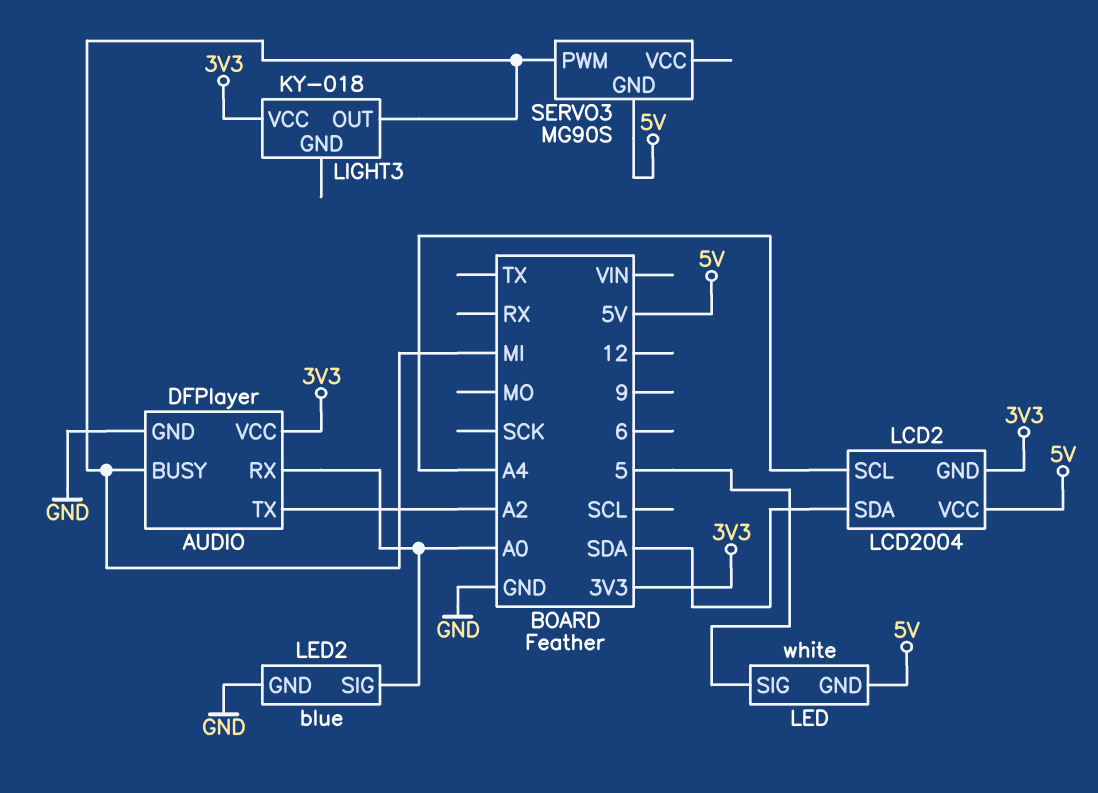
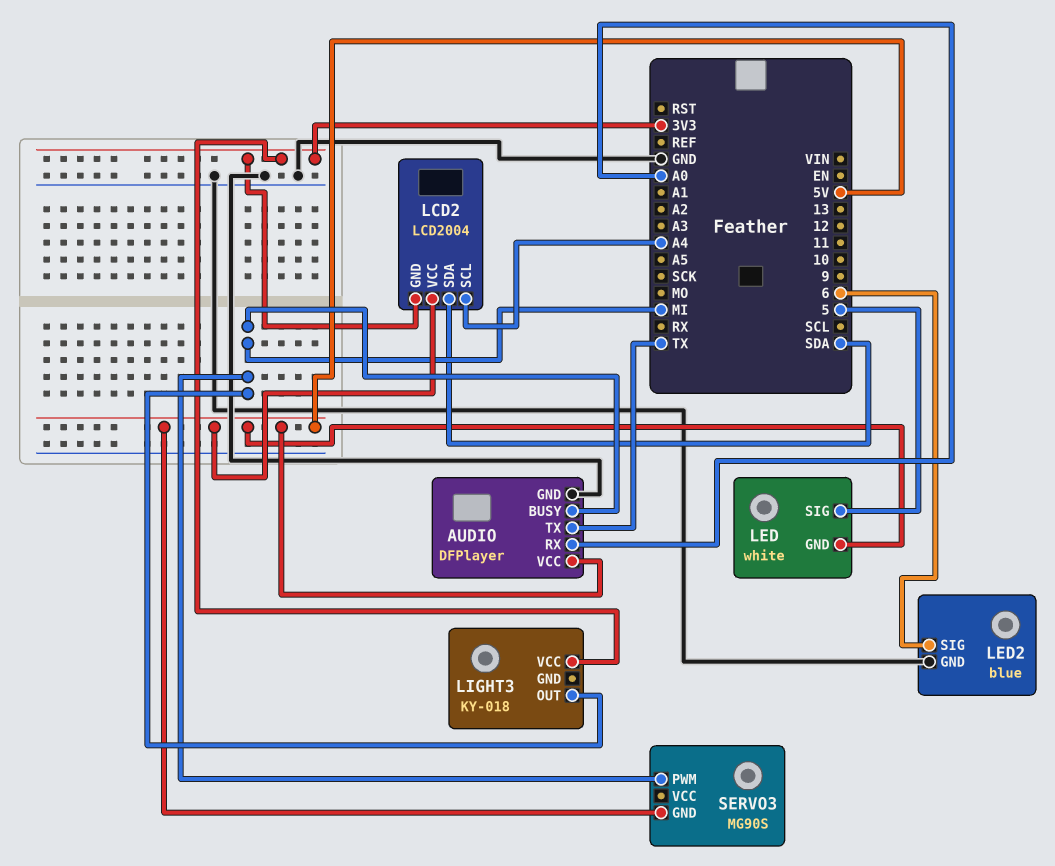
AUDIO pin TX: A2 -> TX
AUDIO pin VCC: 3V3 -> 5V
LED2 pin SIG: A0 -> 6

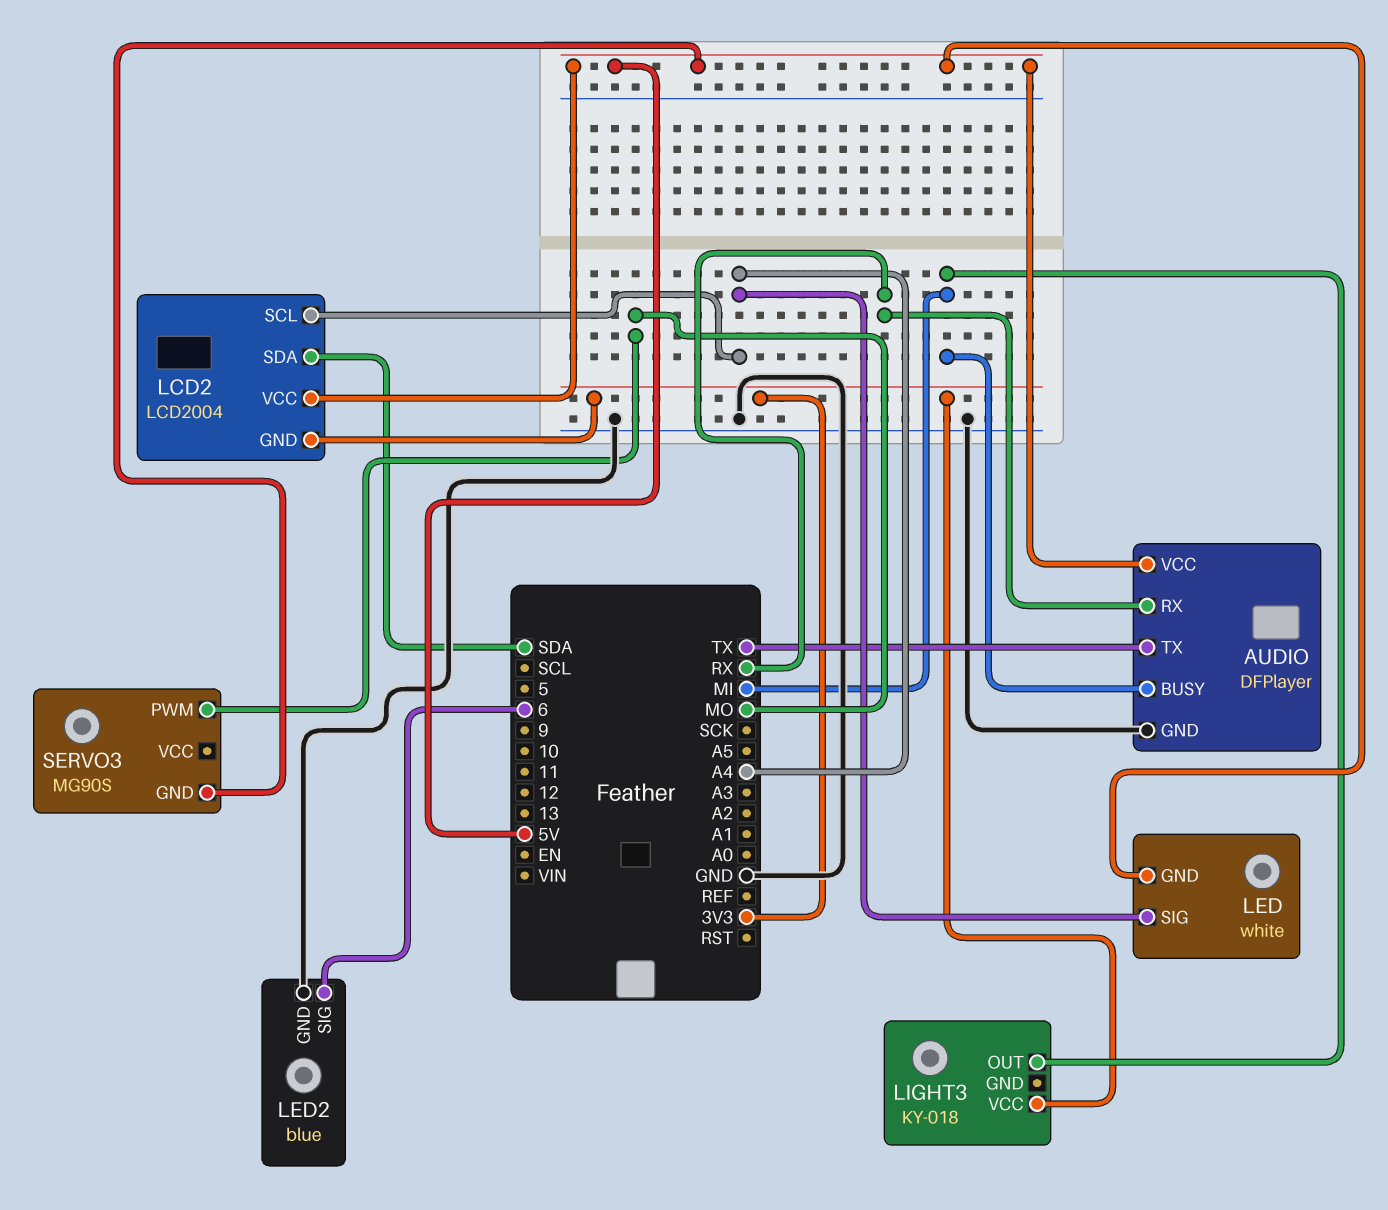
AUDIO pin RX: A0 -> RX
LED pin SIG: 5 -> A4
SERVO3 pin PWM: MI -> MO

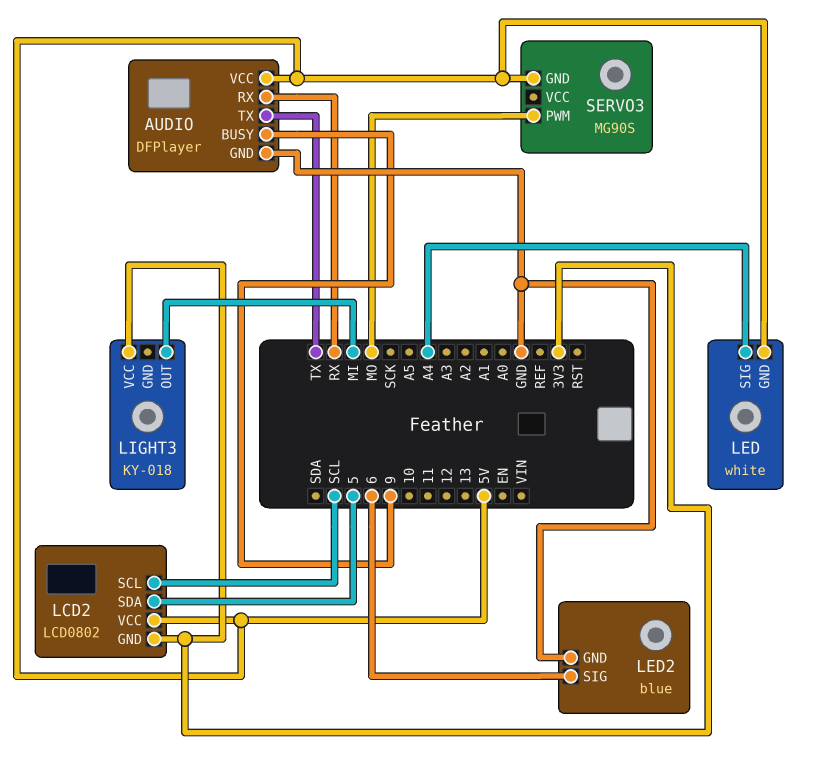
AUDIO pin BUSY: MI -> 9
LCD2: LCD2004 -> LCD0802
LCD2 pin SCL: A4 -> SCL
LCD2 pin SDA: SDA -> 5

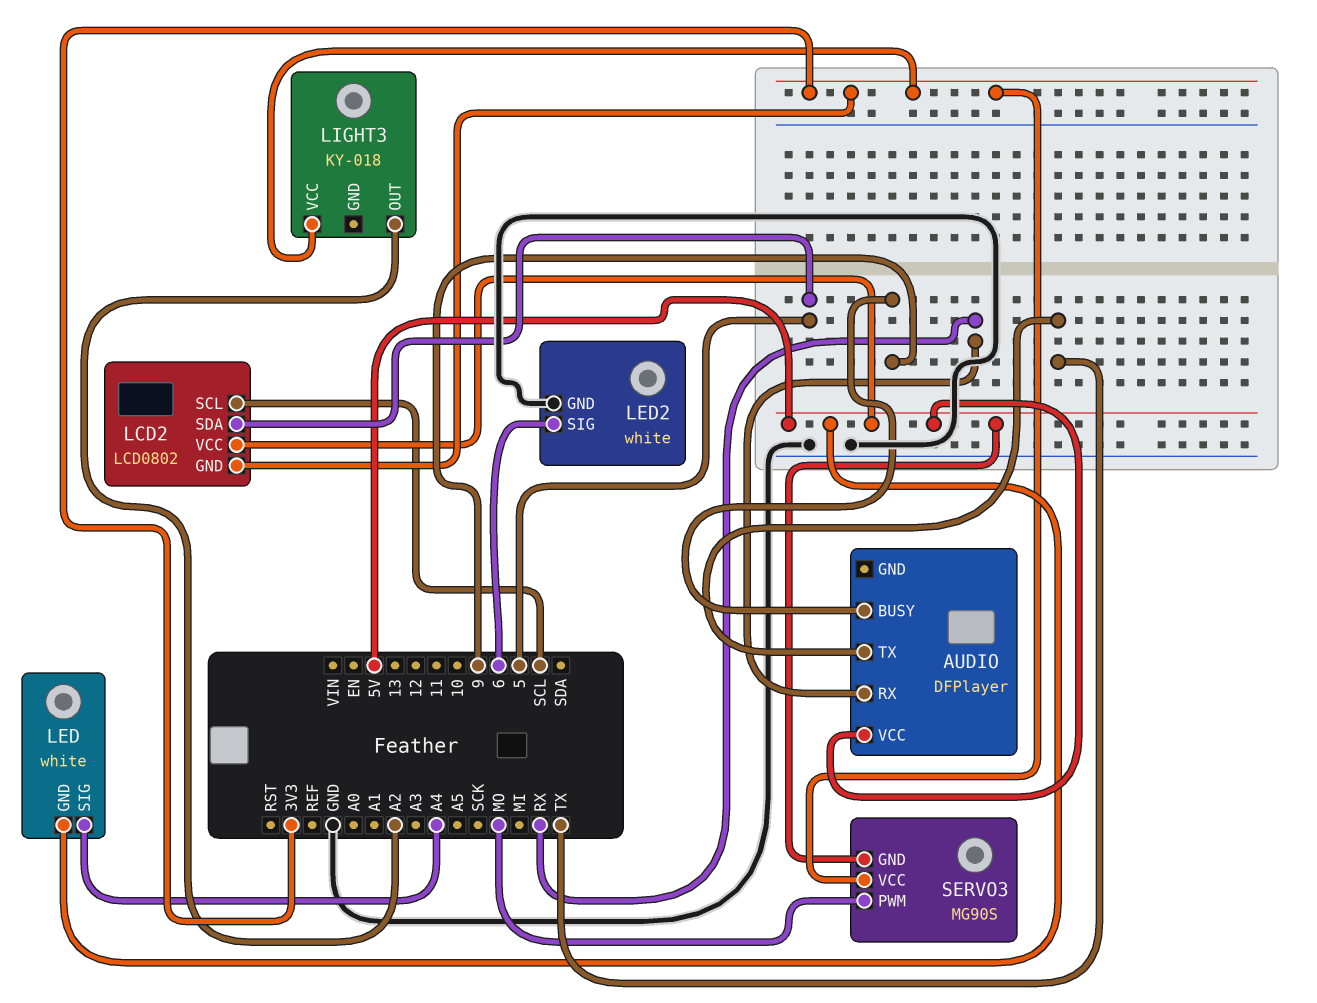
AUDIO pin GND: GND -> none
LED2: blue -> white
LIGHT3 pin OUT: MI -> A2
SERVO3 pin VCC: none -> 3V3

